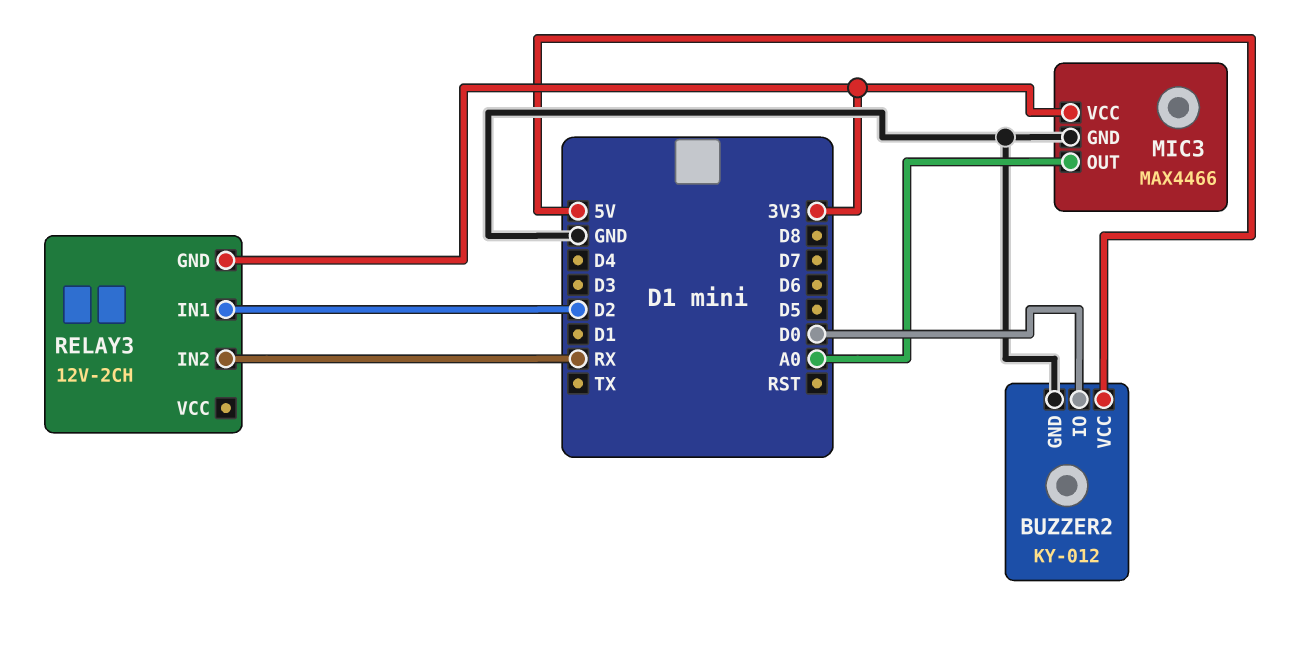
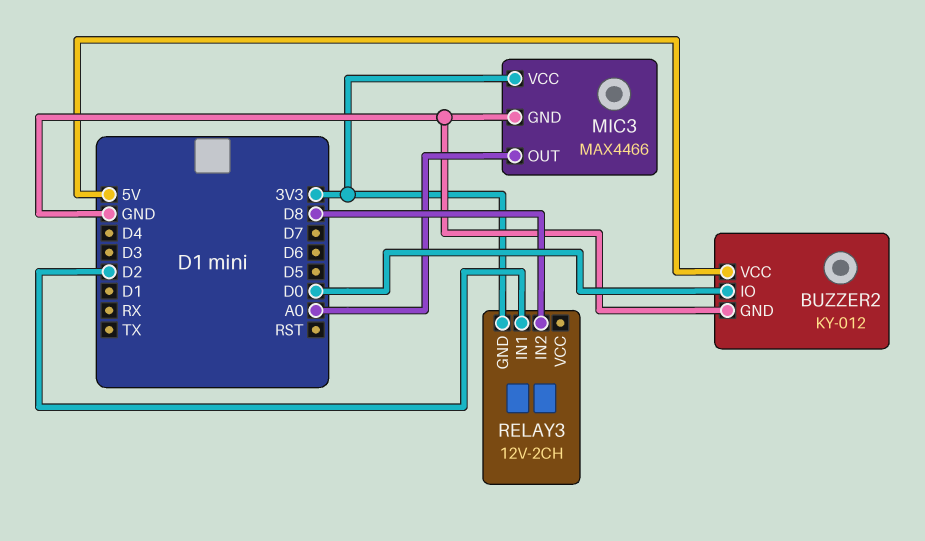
RELAY3 pin IN2: RX -> D8

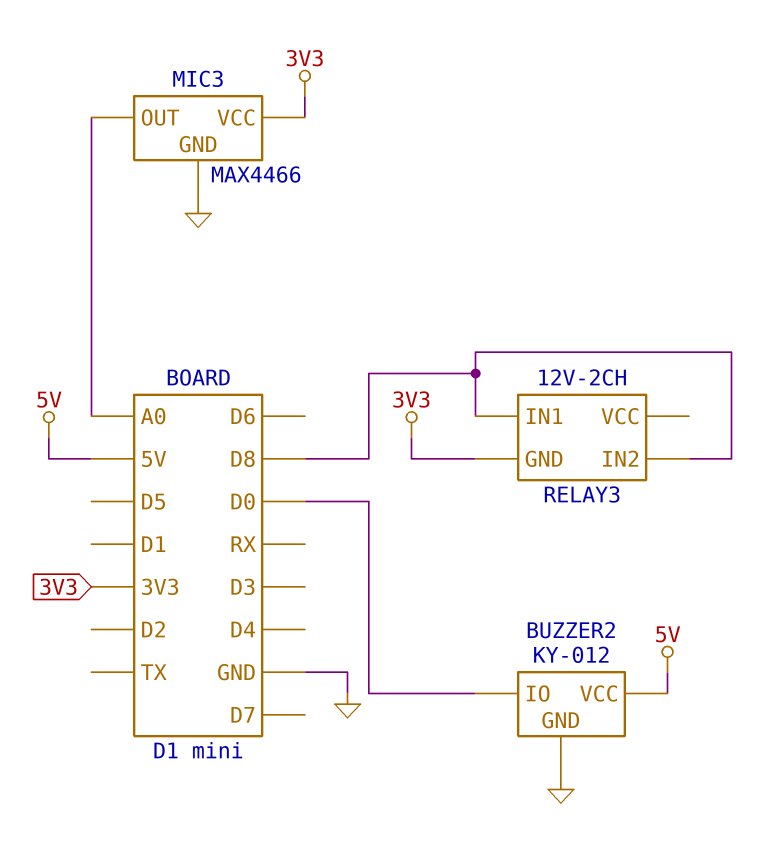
RELAY3 pin IN1: D2 -> D8

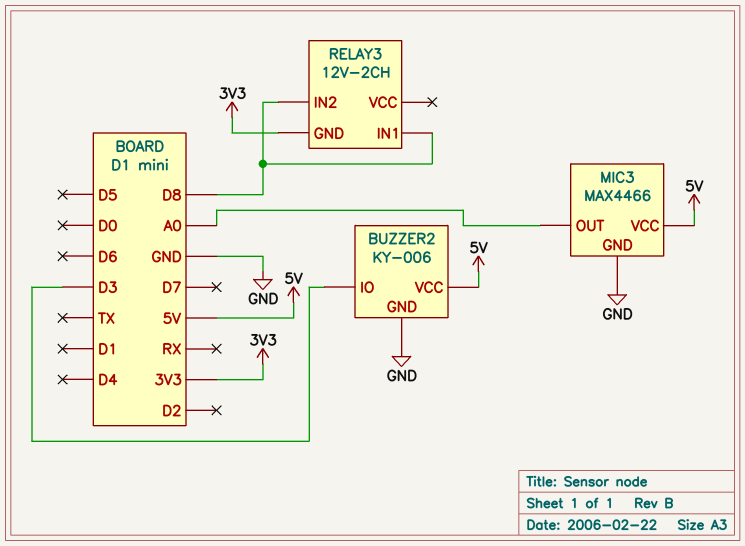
BUZZER2: KY-012 -> KY-006
BUZZER2 pin IO: D0 -> D3
MIC3 pin VCC: 3V3 -> 5V

